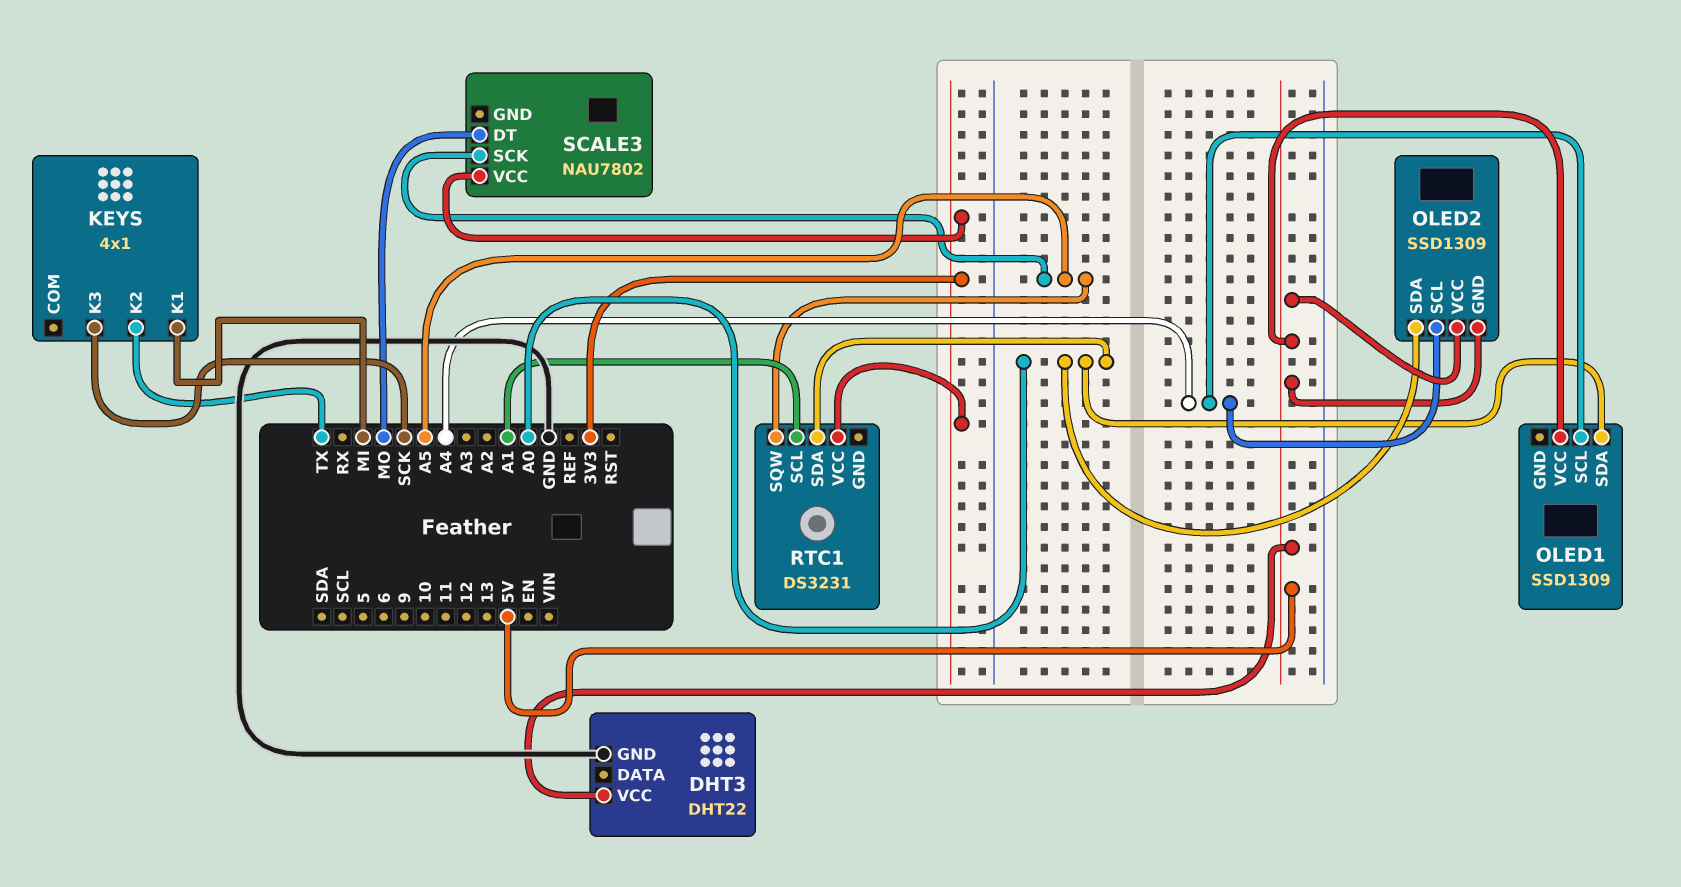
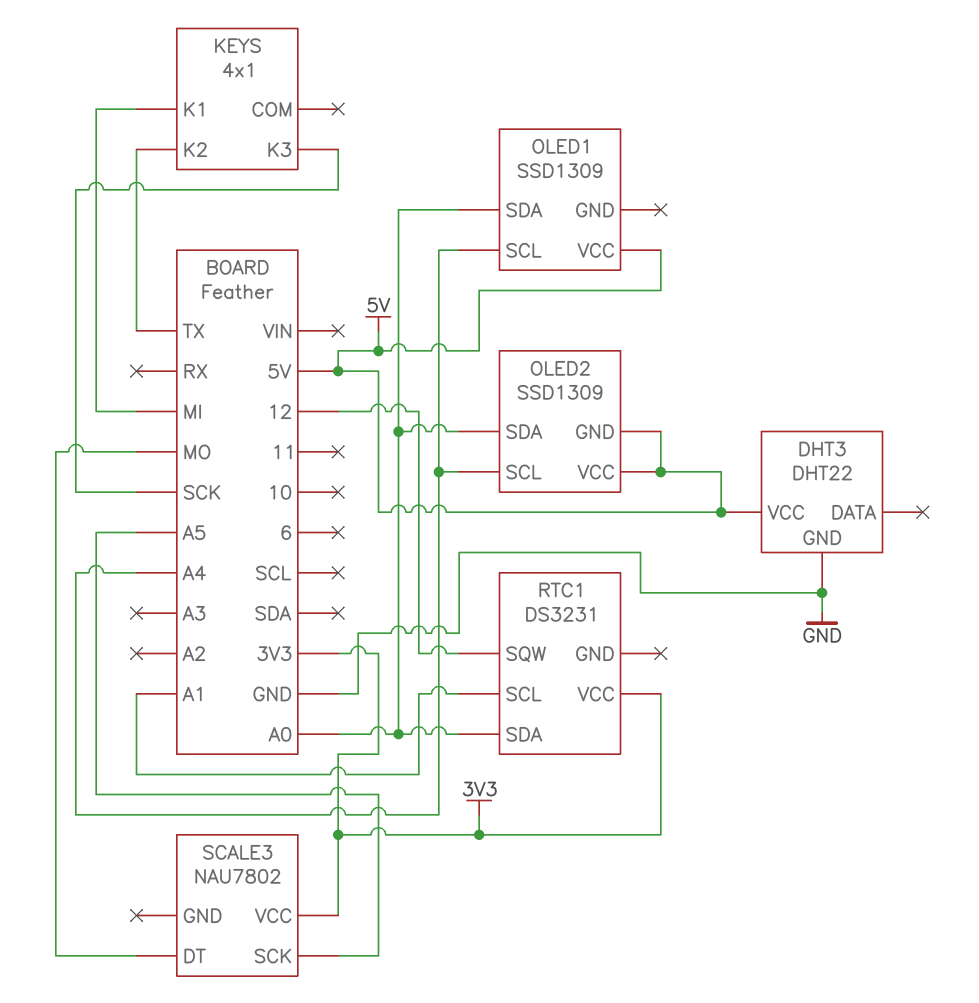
RTC1 pin SQW: A5 -> 12

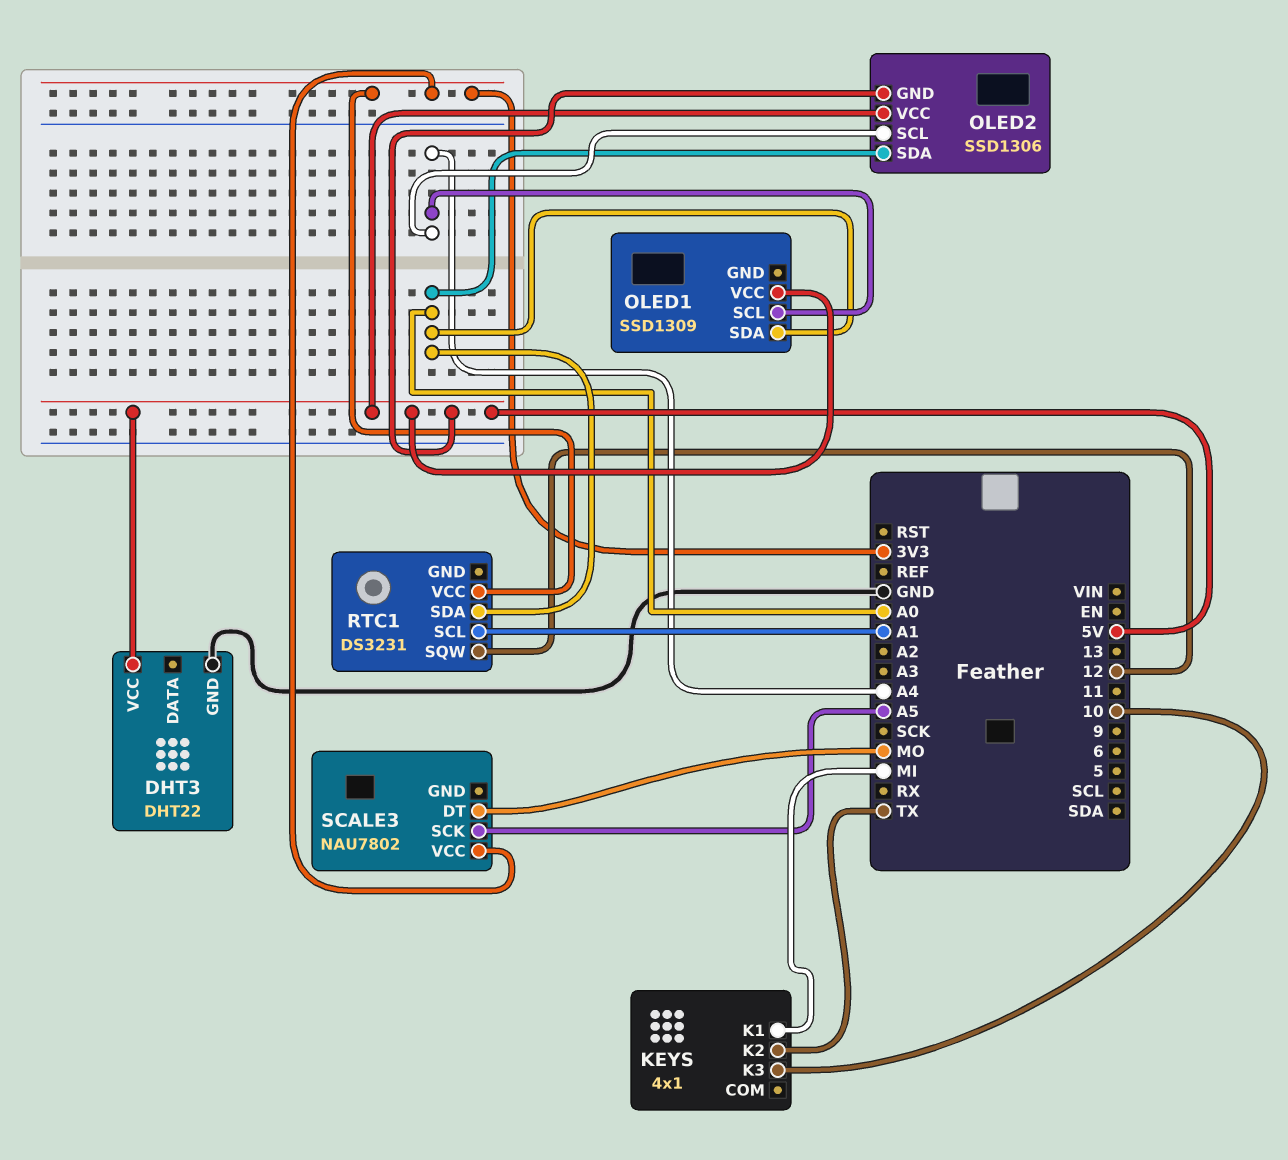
KEYS pin K3: SCK -> 10
OLED2: SSD1309 -> SSD1306

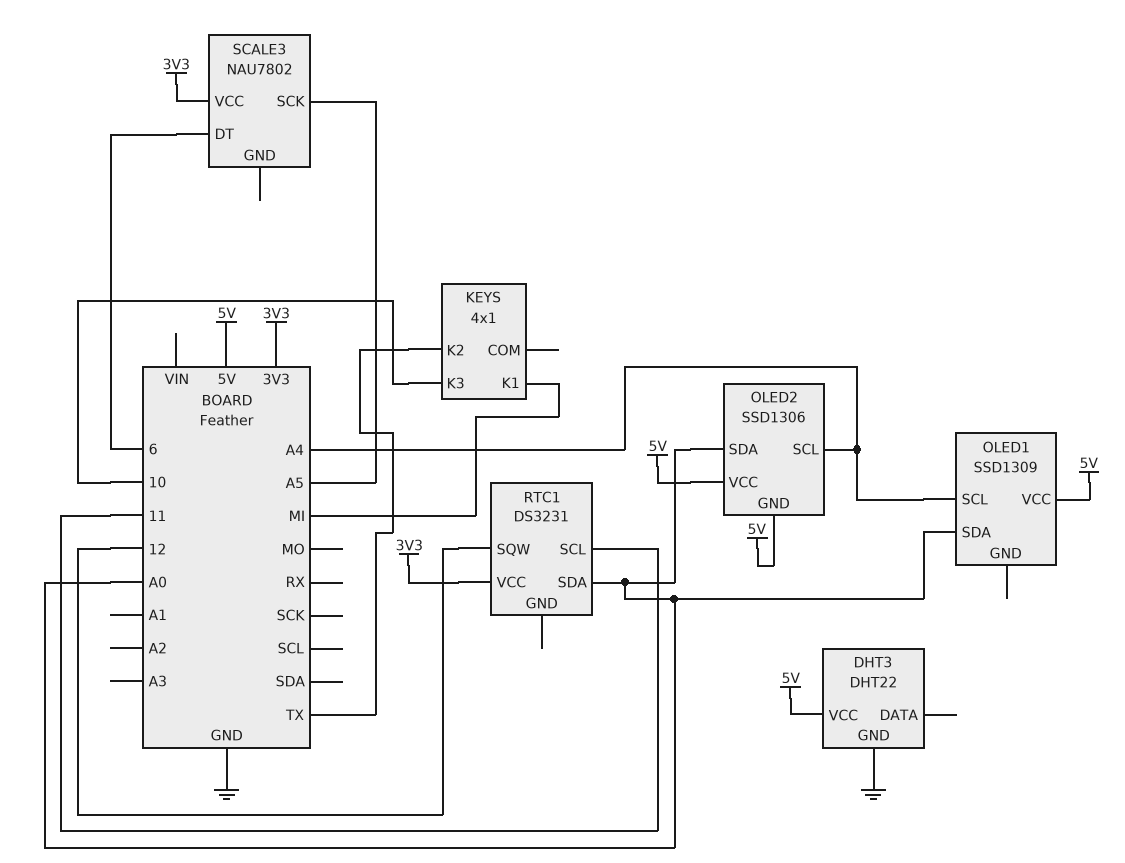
RTC1 pin SCL: A1 -> 11
SCALE3 pin DT: MO -> 6

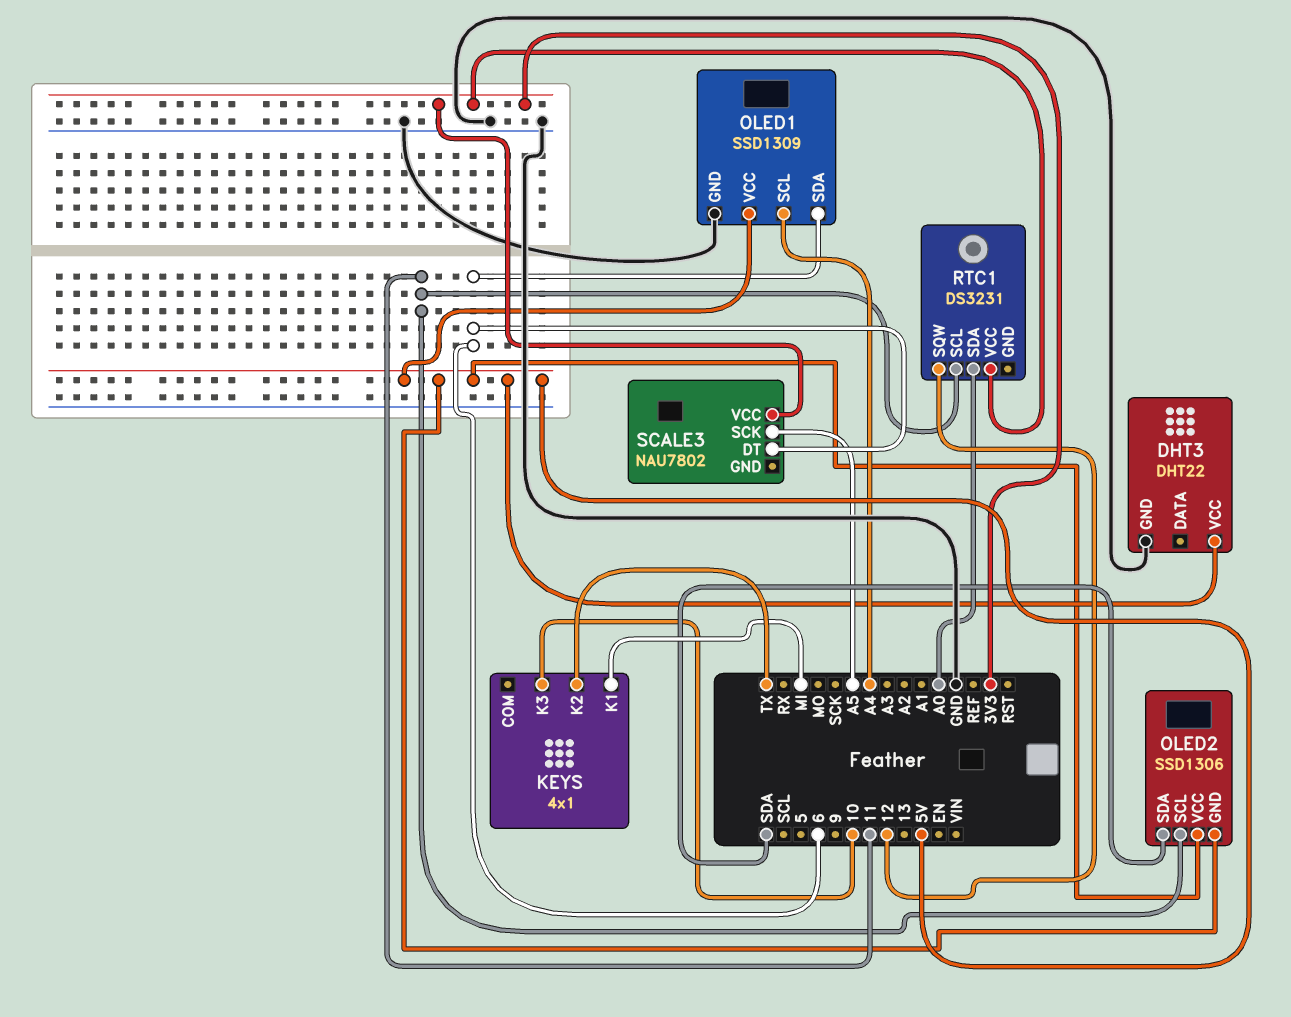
OLED1 pin GND: none -> GND
OLED1 pin SDA: A0 -> 6
OLED2 pin SCL: A4 -> 11
OLED2 pin SDA: A0 -> SDA

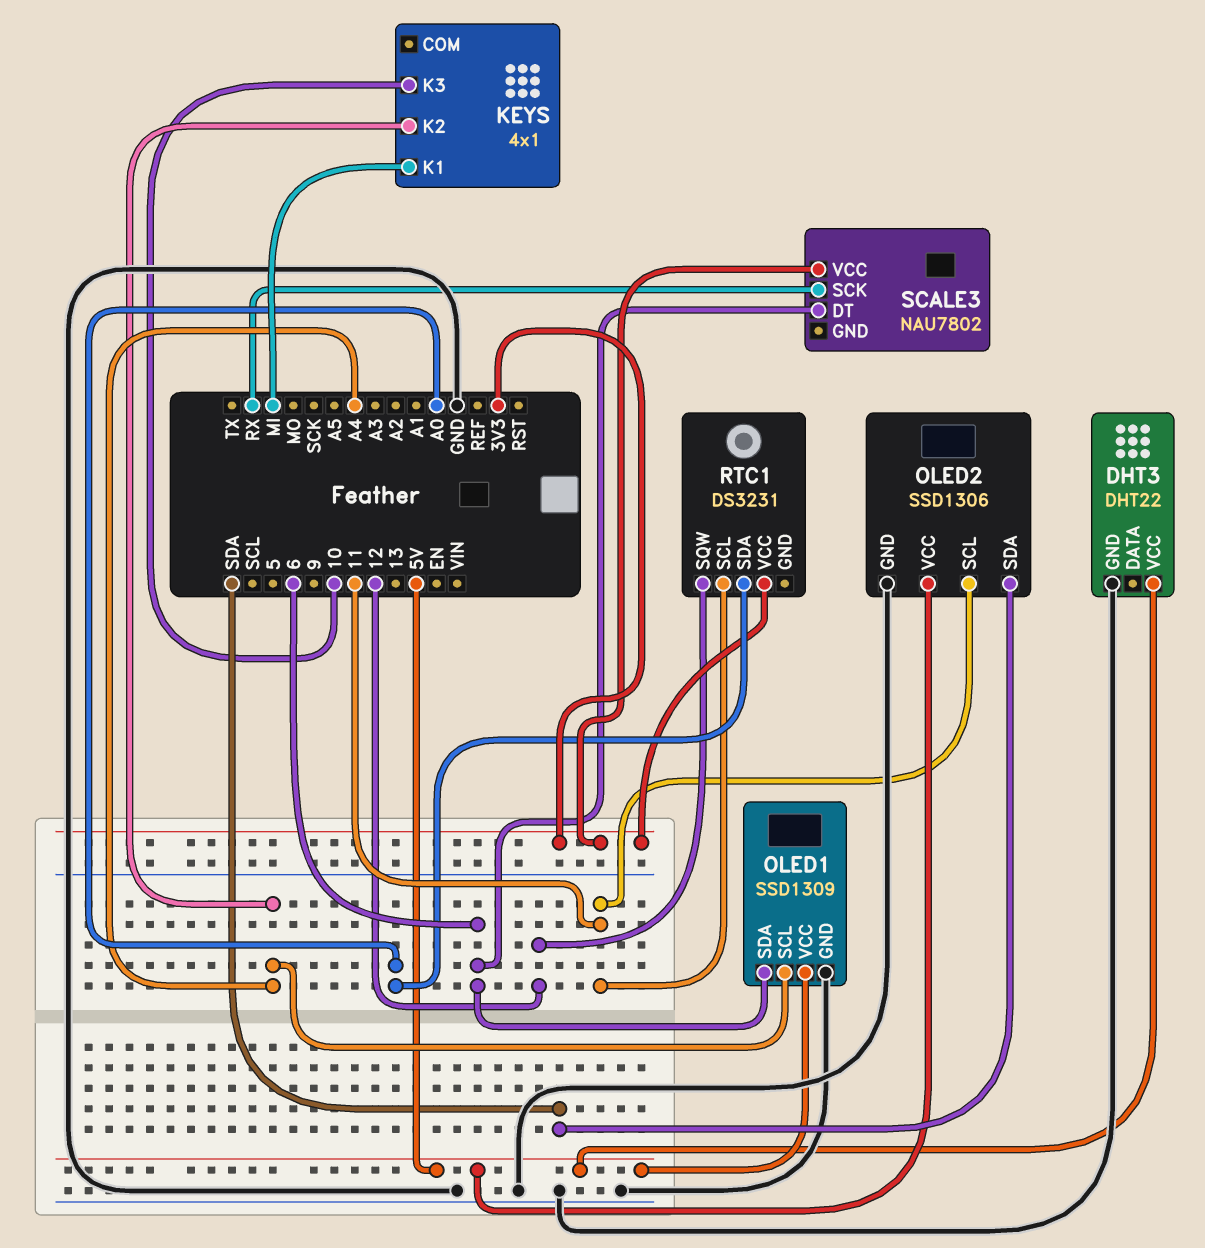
KEYS pin K2: TX -> A4
OLED2 pin GND: 5V -> GND
SCALE3 pin SCK: A5 -> RX

